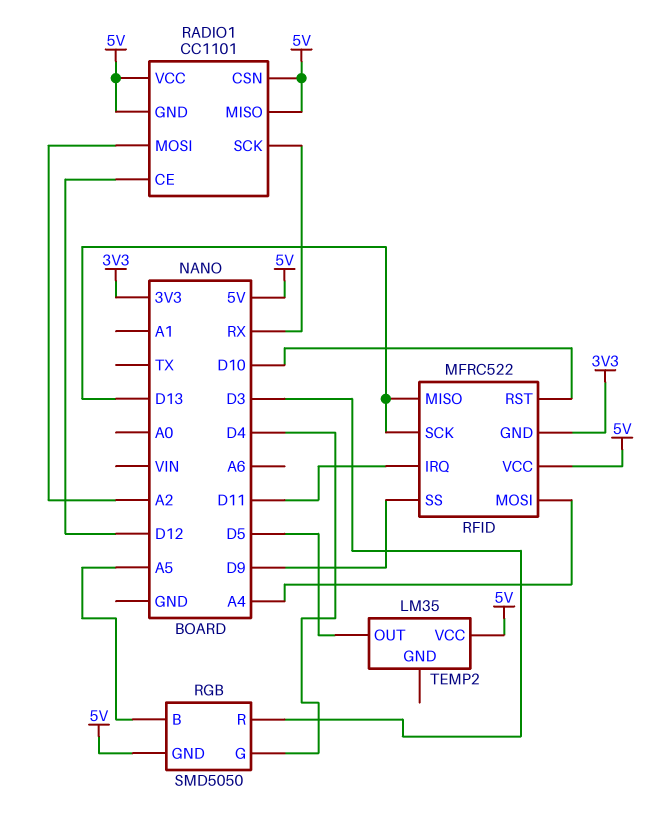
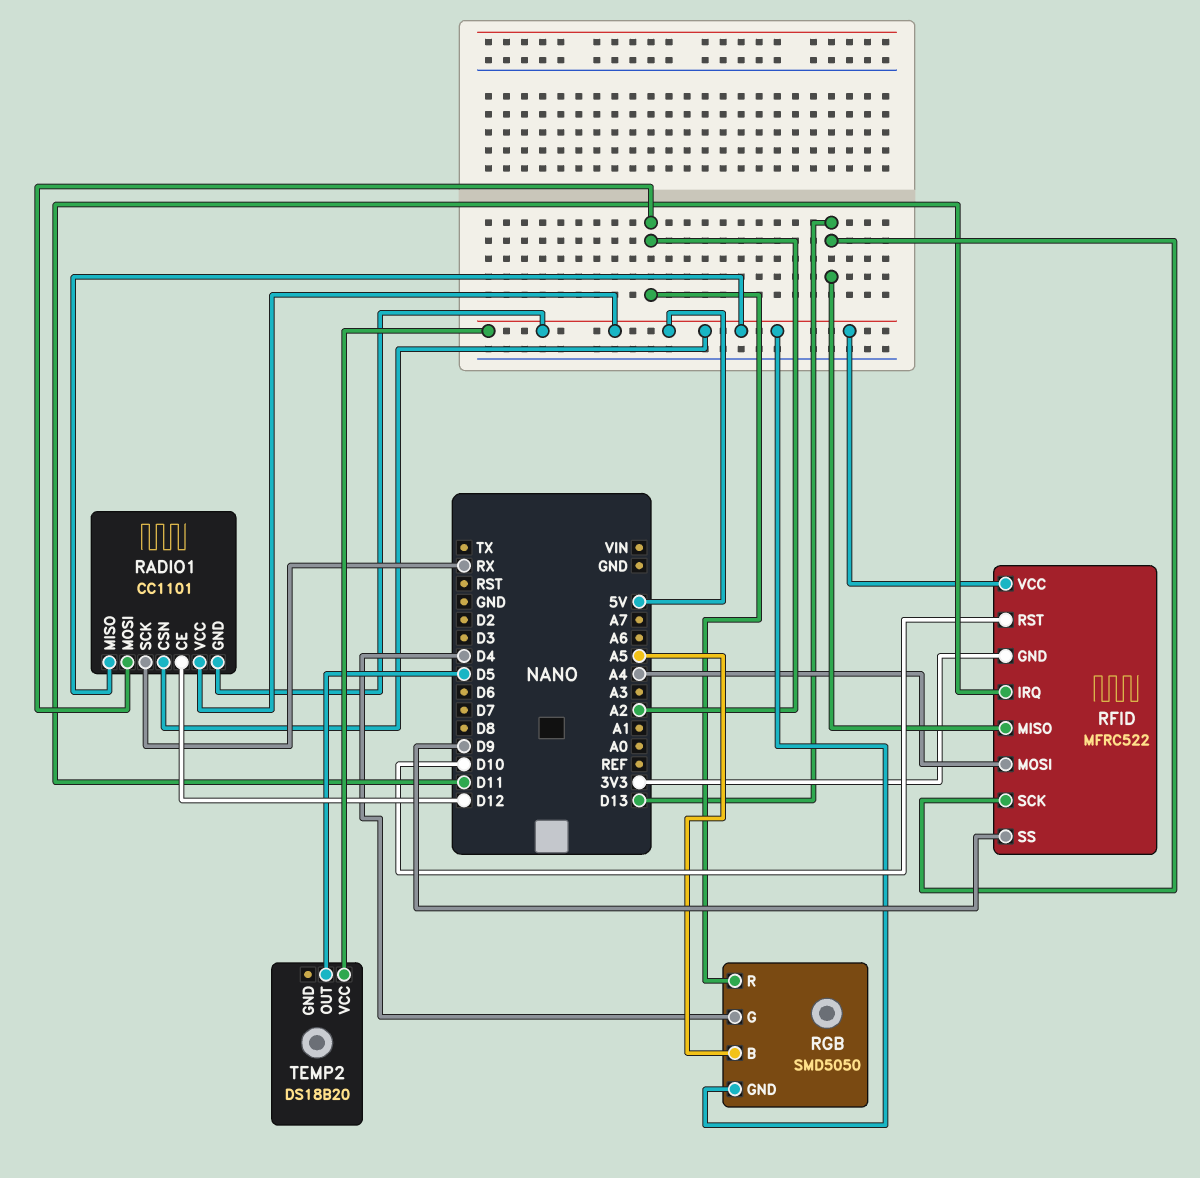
RGB pin R: D3 -> A2
TEMP2: LM35 -> DS18B20

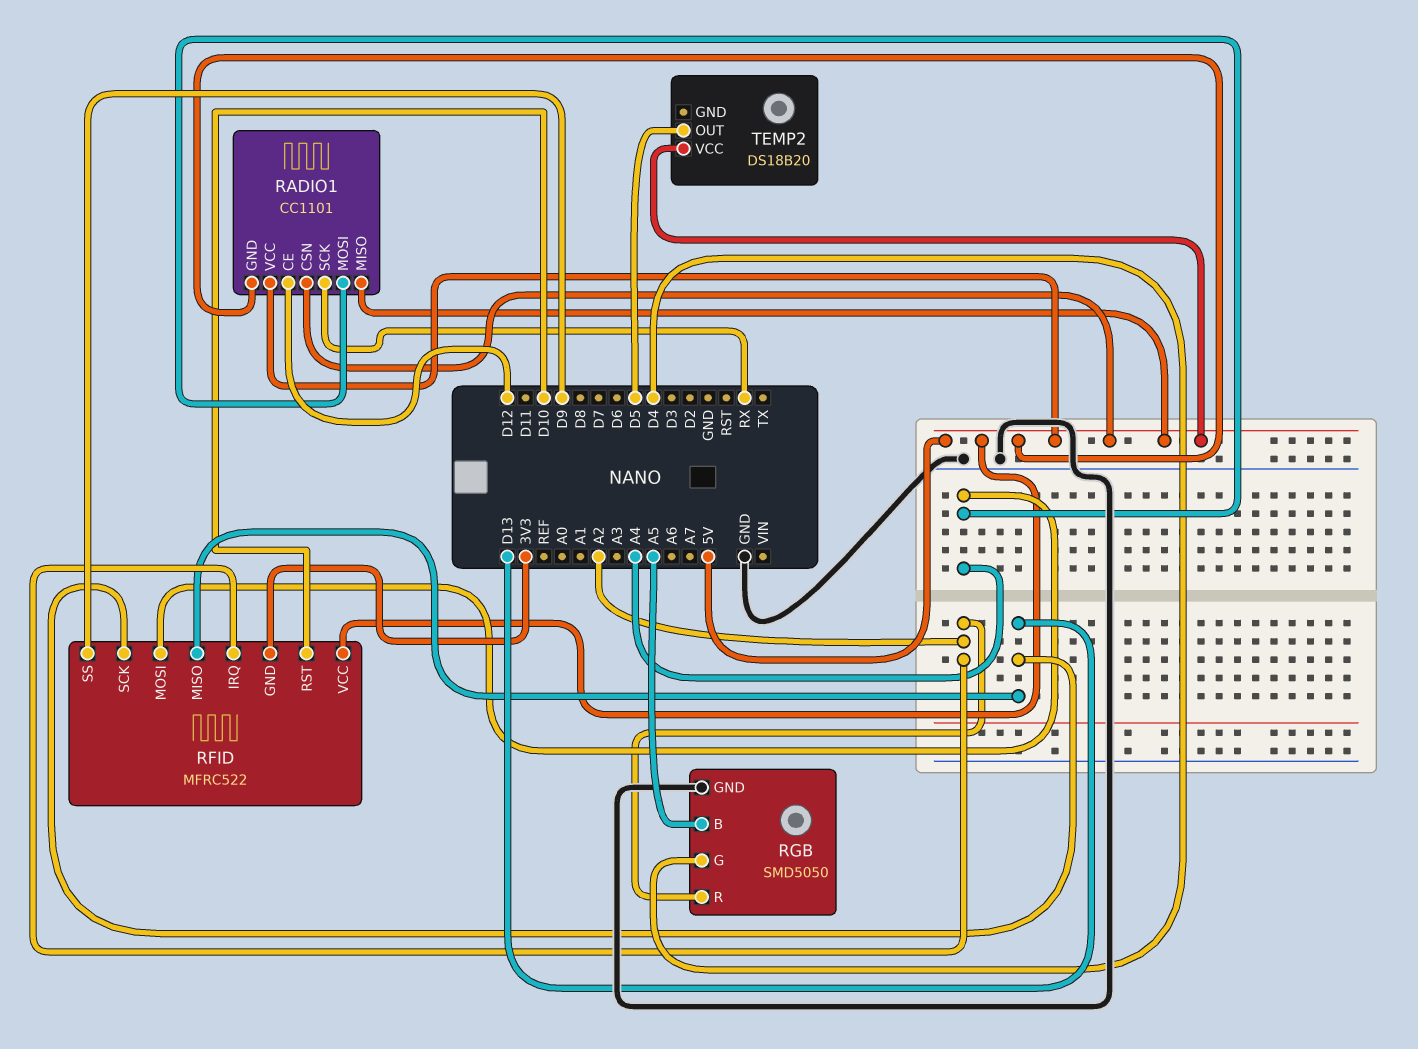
RADIO1 pin MOSI: A2 -> A4
RFID pin IRQ: D11 -> A2
RGB pin GND: 5V -> GND

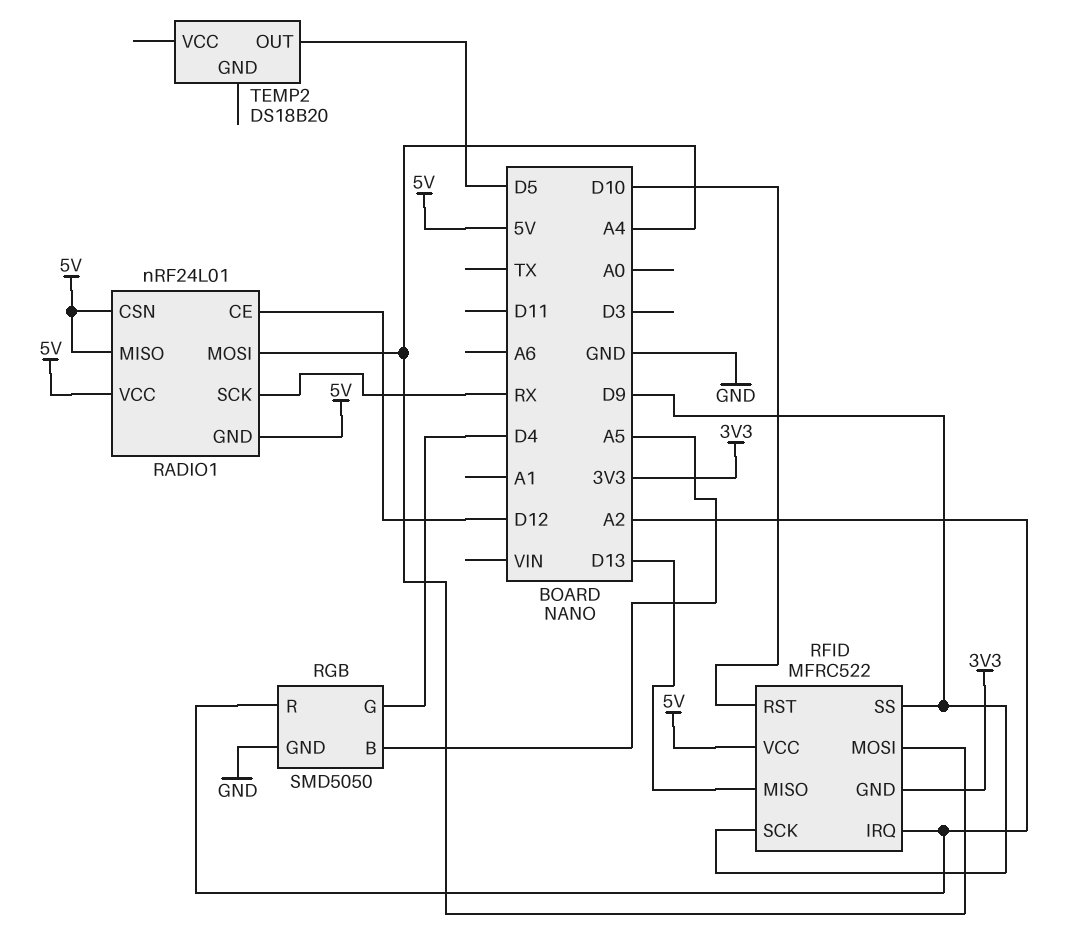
RADIO1: CC1101 -> nRF24L01
RFID pin SCK: D13 -> D9
TEMP2 pin VCC: 5V -> none

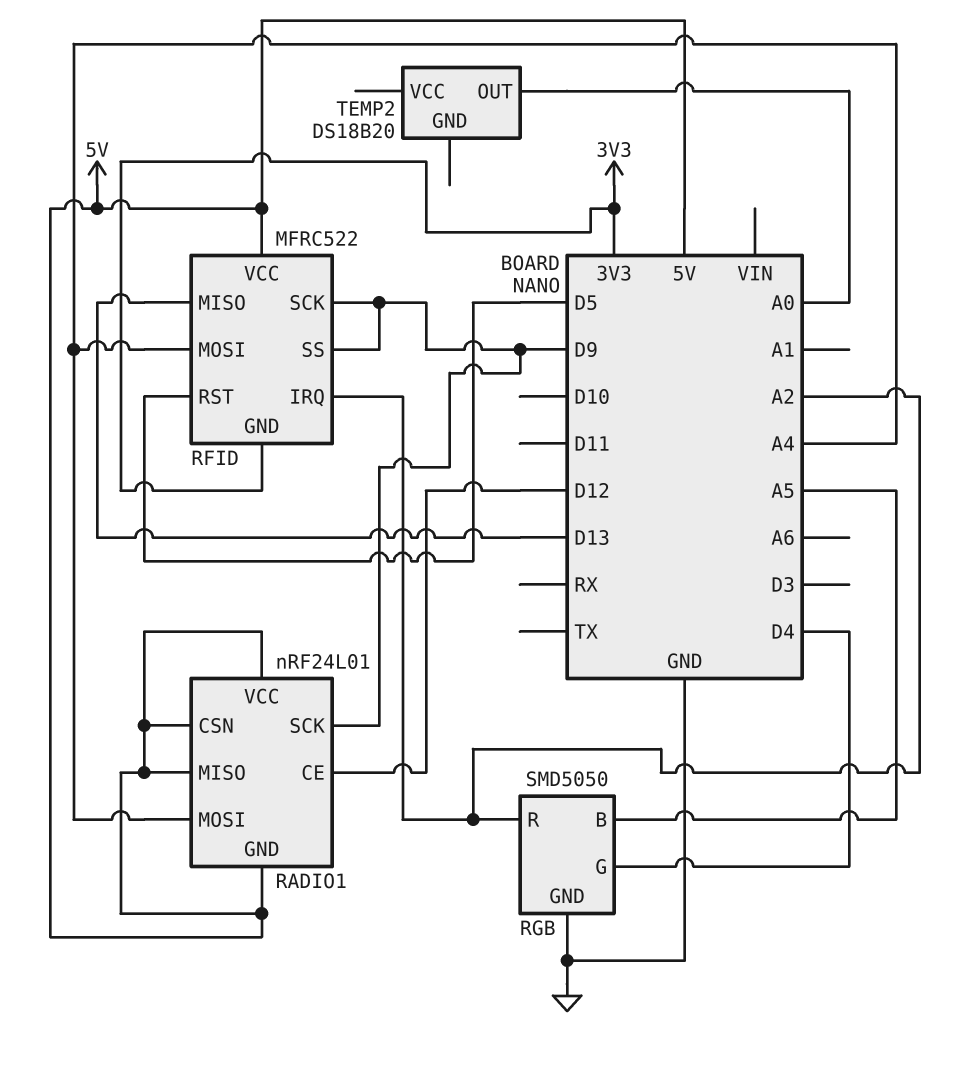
RADIO1 pin SCK: RX -> D9
RFID pin RST: D10 -> D5
TEMP2 pin OUT: D5 -> A0

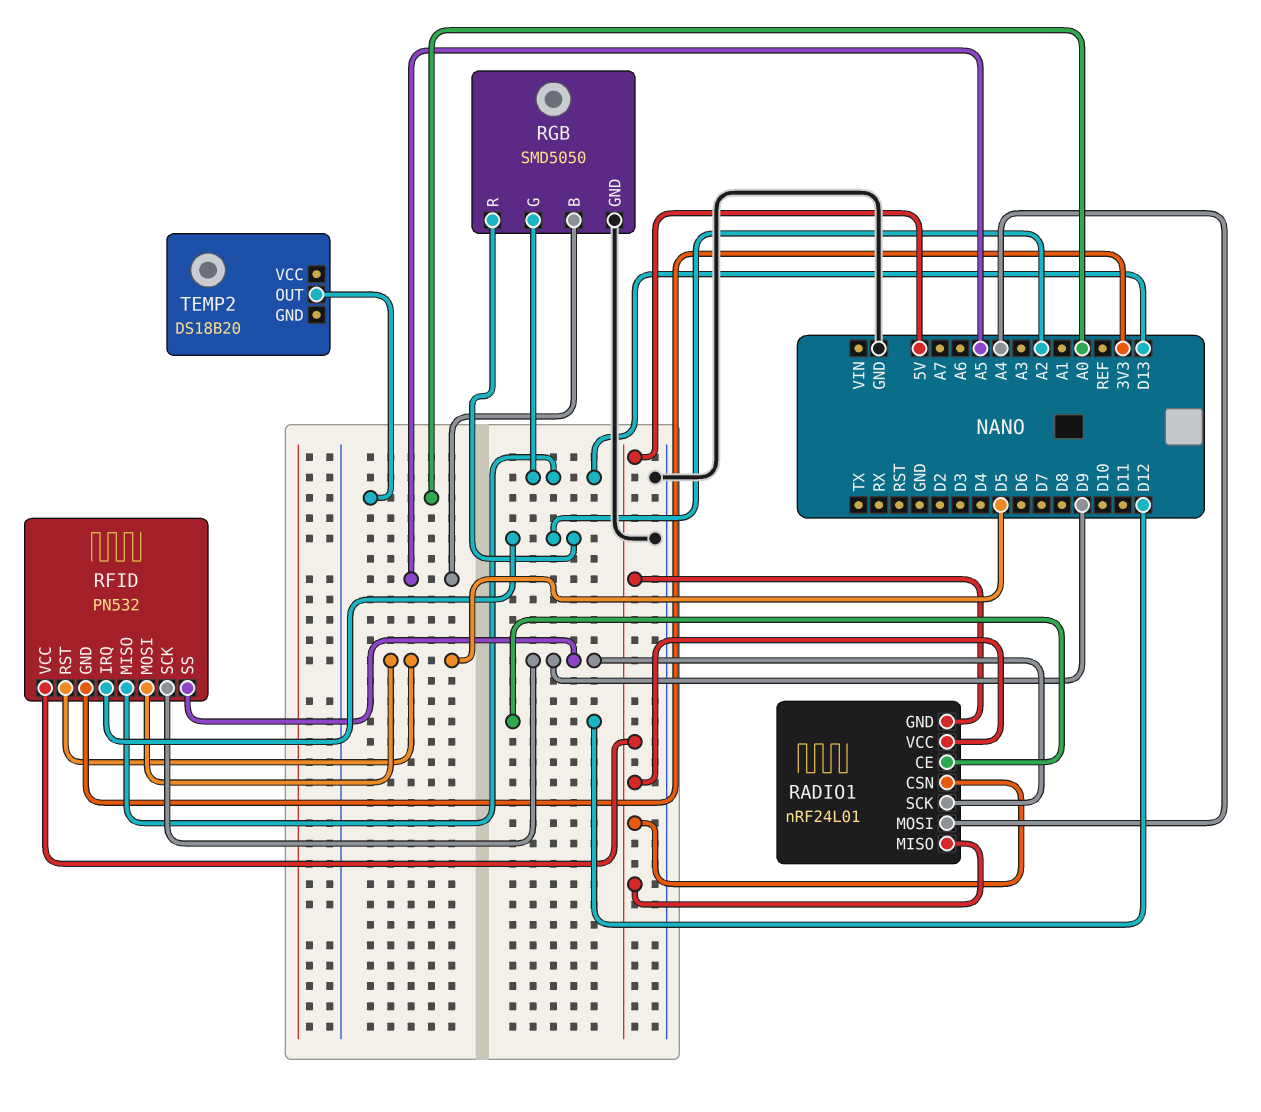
RFID: MFRC522 -> PN532
RFID pin MOSI: A4 -> D5
RGB pin G: D4 -> D13

